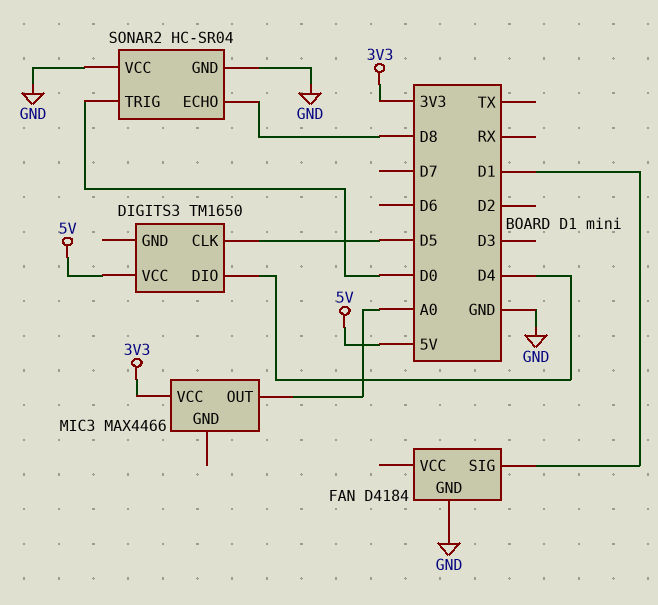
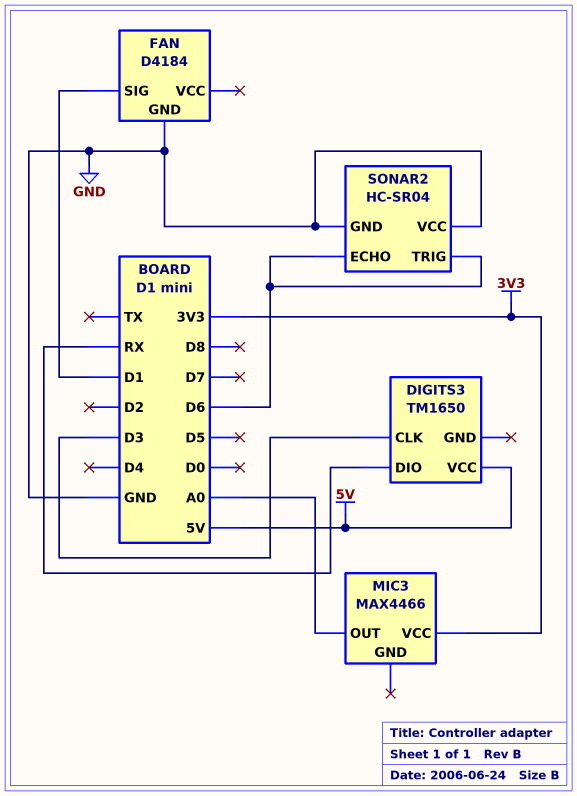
DIGITS3 pin CLK: D5 -> D3
DIGITS3 pin DIO: D4 -> RX
SONAR2 pin ECHO: D8 -> D6
SONAR2 pin TRIG: D0 -> D6

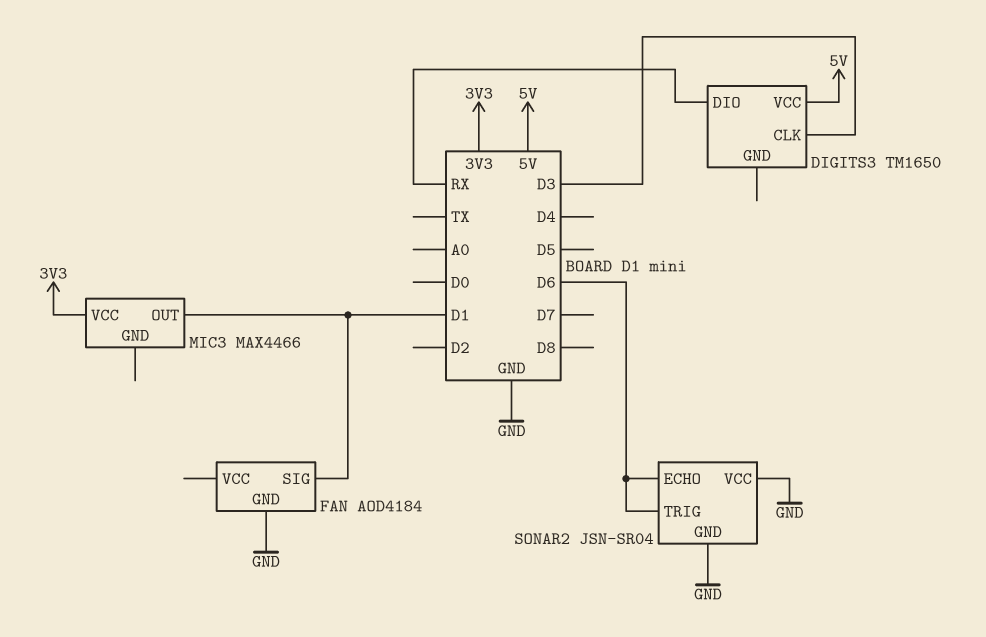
FAN: D4184 -> AOD4184
MIC3 pin OUT: A0 -> D1
SONAR2: HC-SR04 -> JSN-SR04

